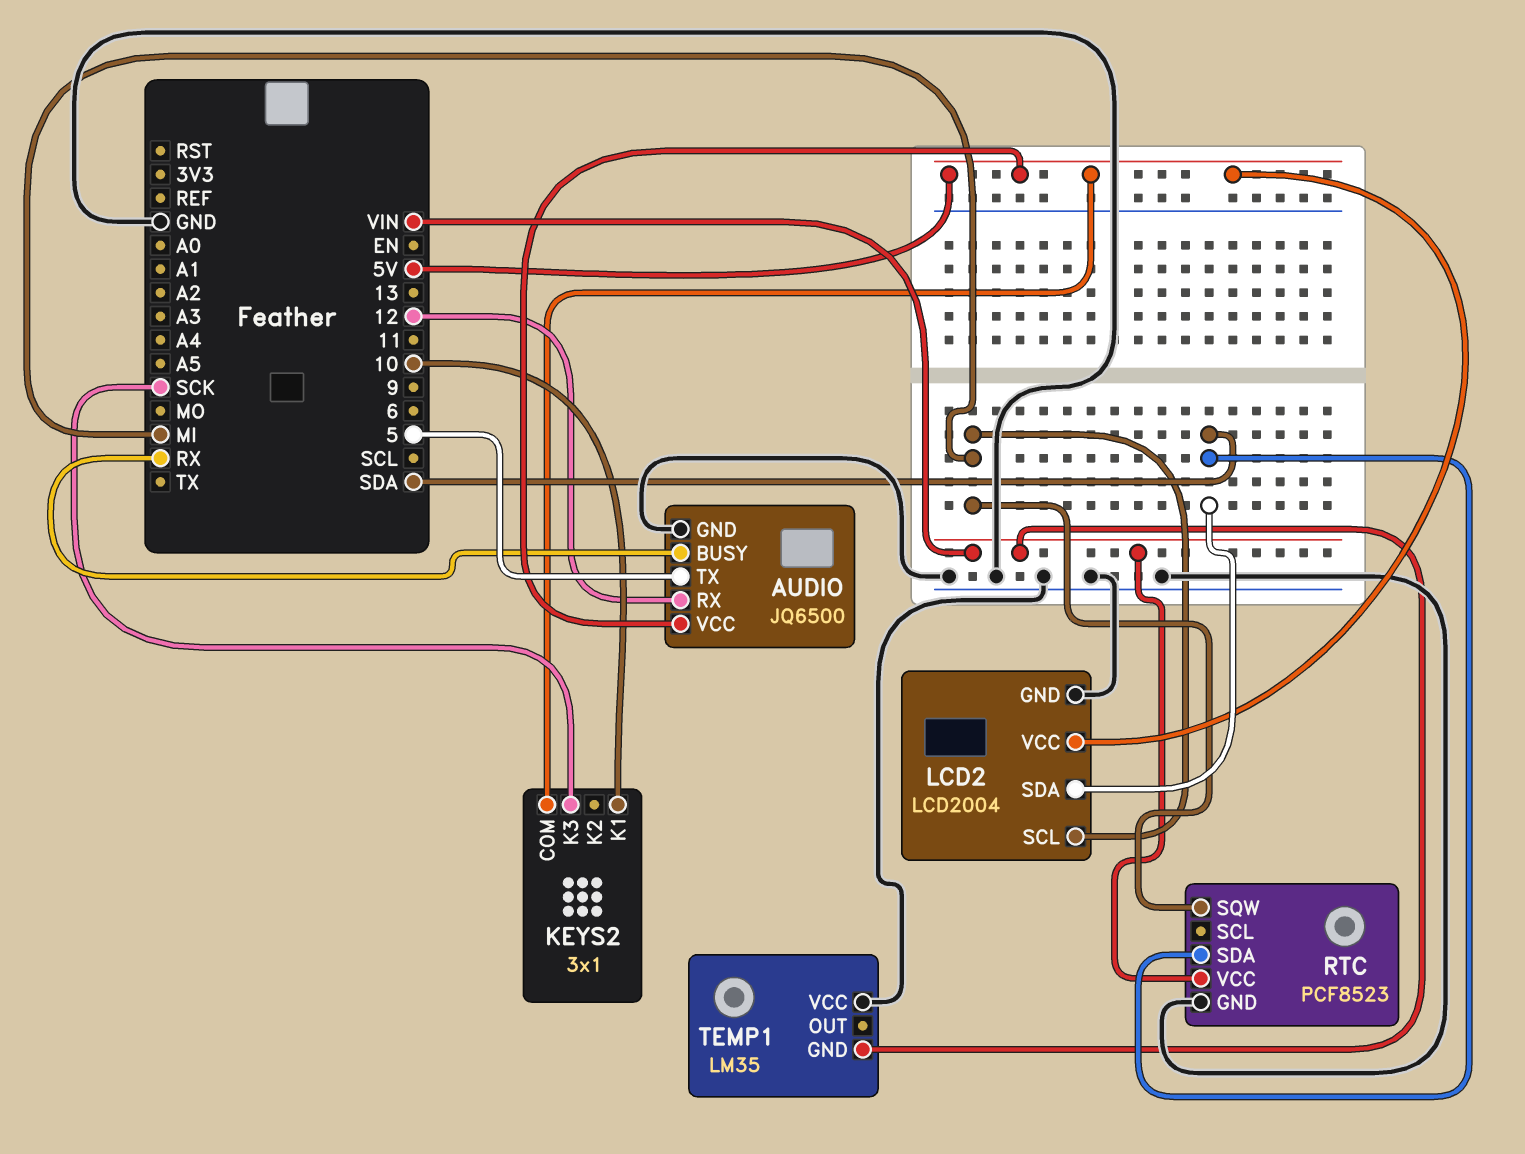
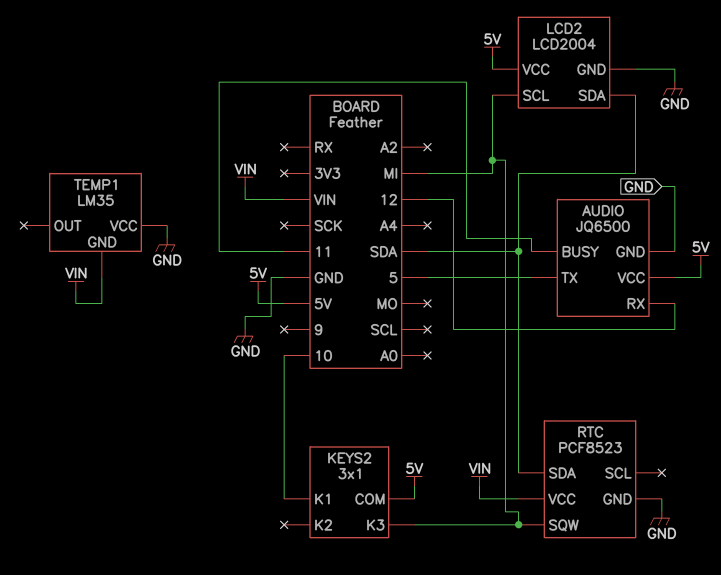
AUDIO pin BUSY: RX -> 11
KEYS2 pin K3: SCK -> MI

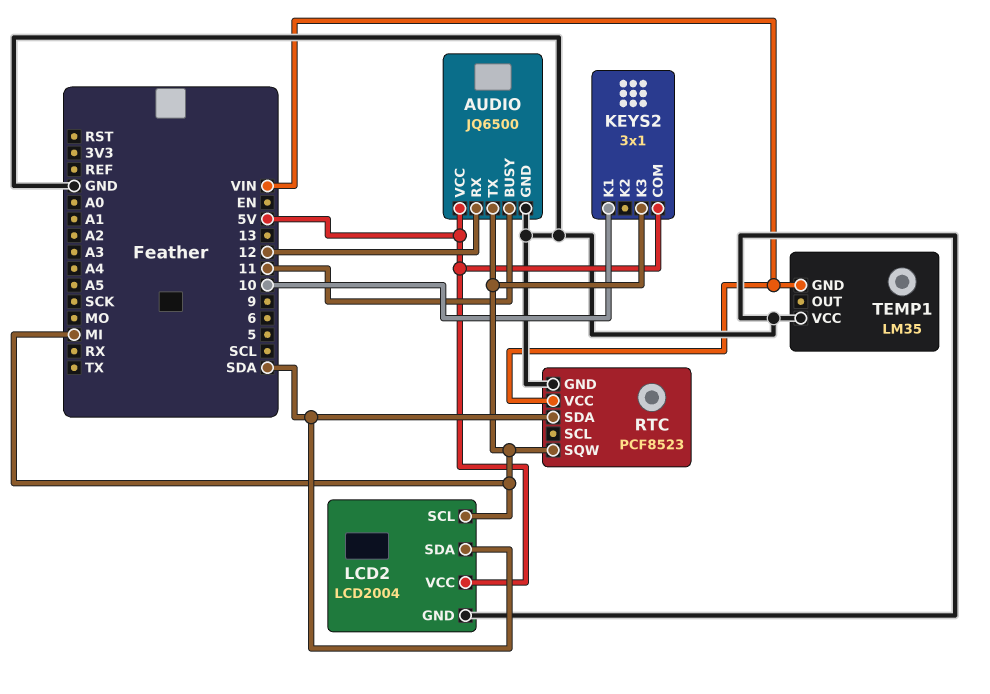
AUDIO pin TX: 5 -> MI

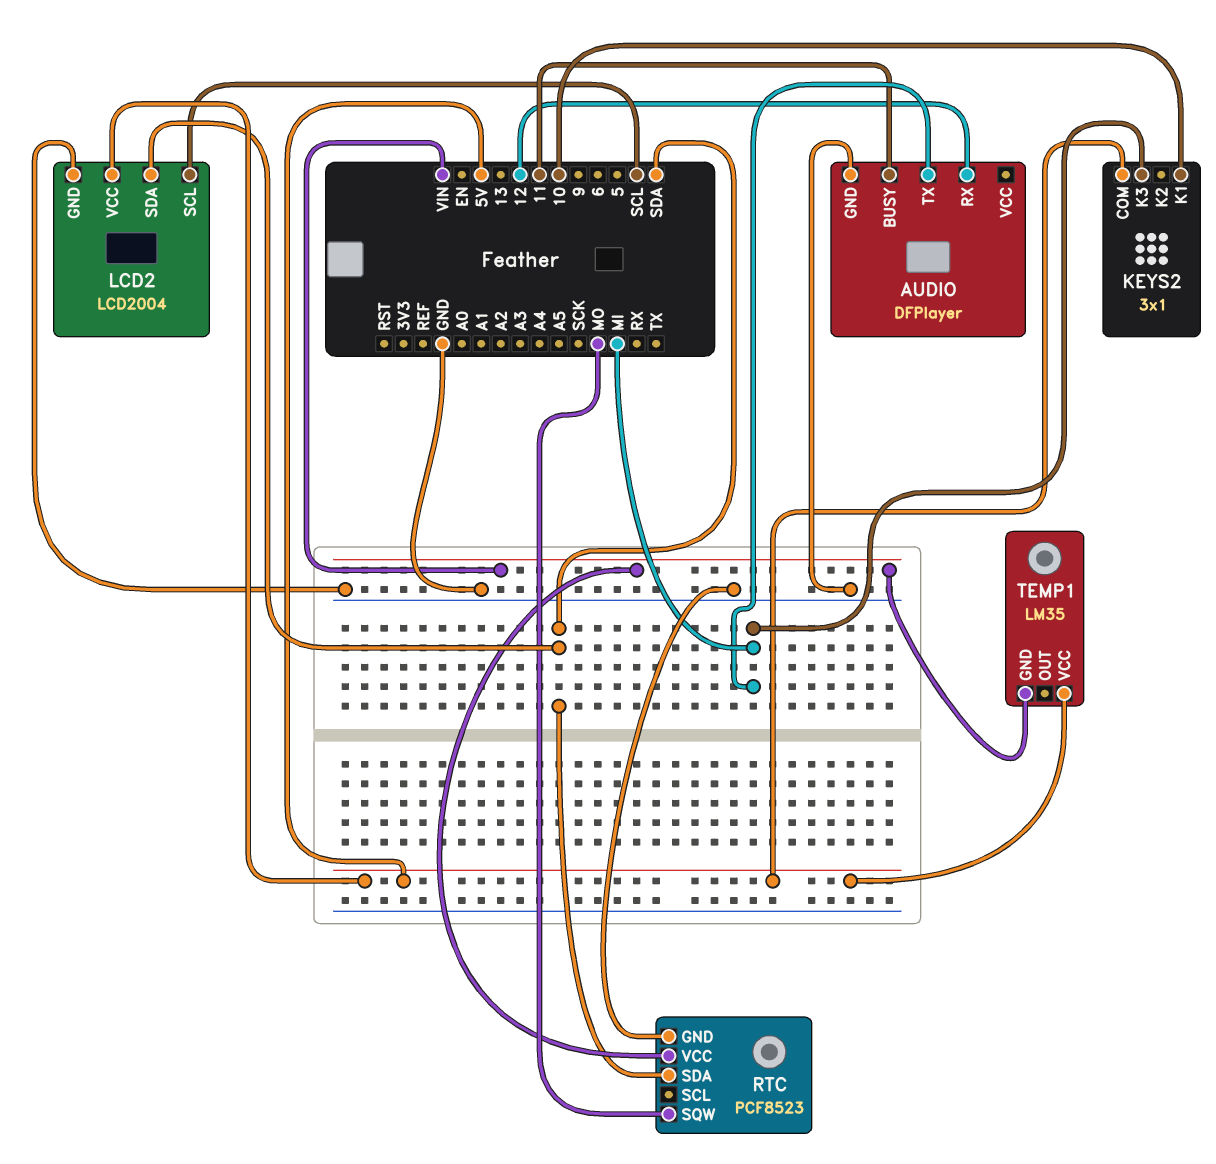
AUDIO: JQ6500 -> DFPlayer
AUDIO pin VCC: 5V -> none
LCD2 pin SCL: MI -> SCL
RTC pin SQW: MI -> MO
TEMP1 pin VCC: GND -> 5V

